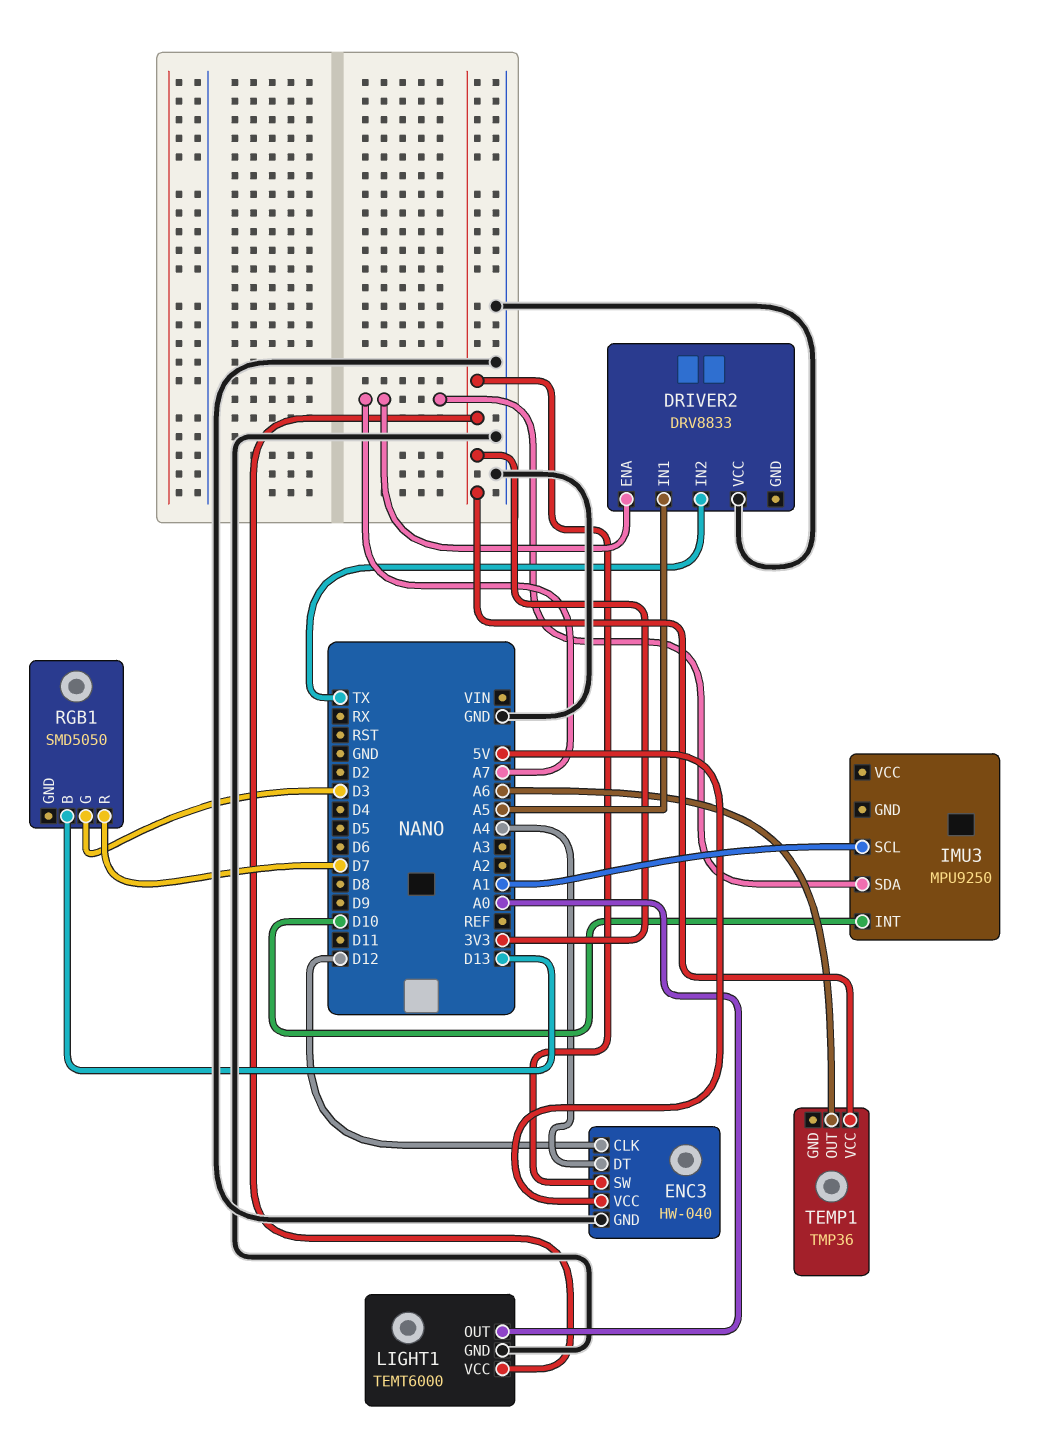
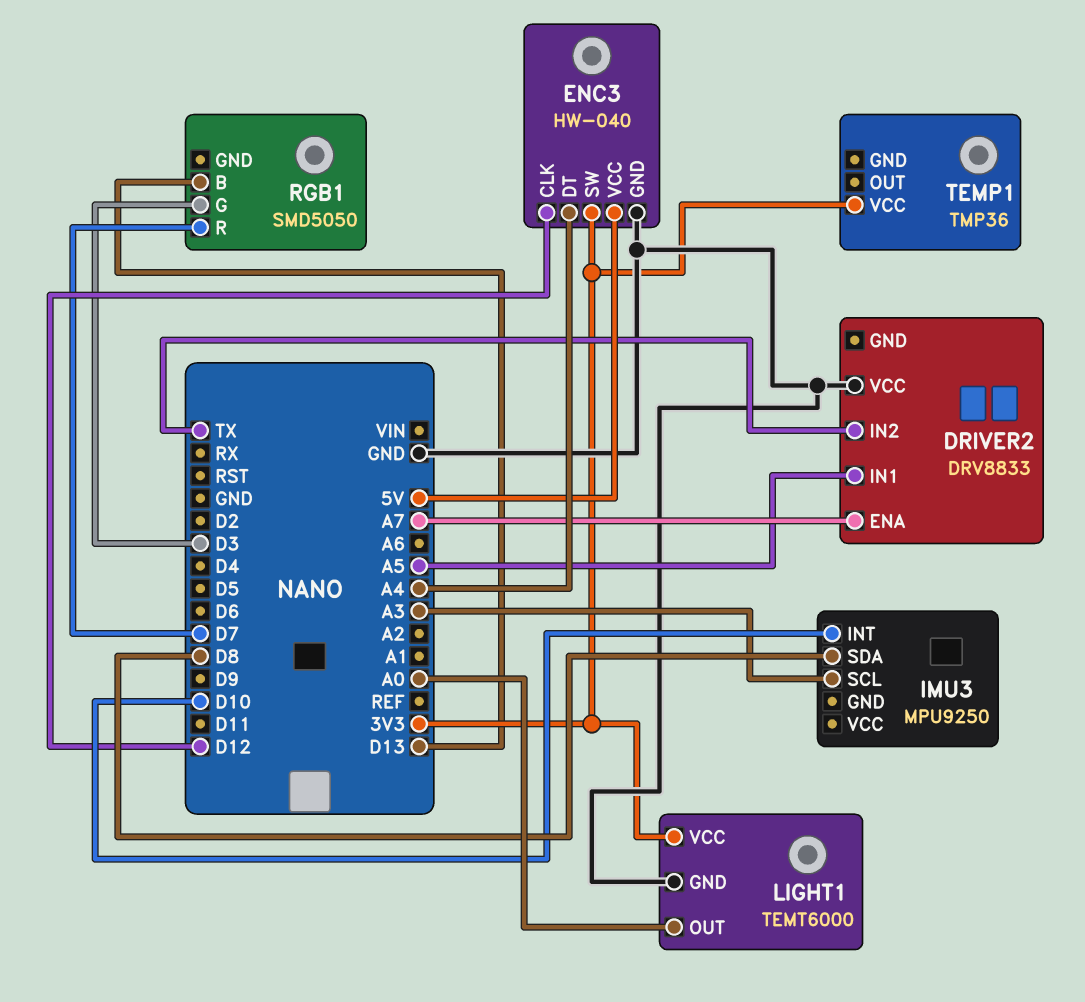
IMU3 pin SCL: A1 -> A3
IMU3 pin SDA: A7 -> D8
TEMP1 pin OUT: A6 -> none

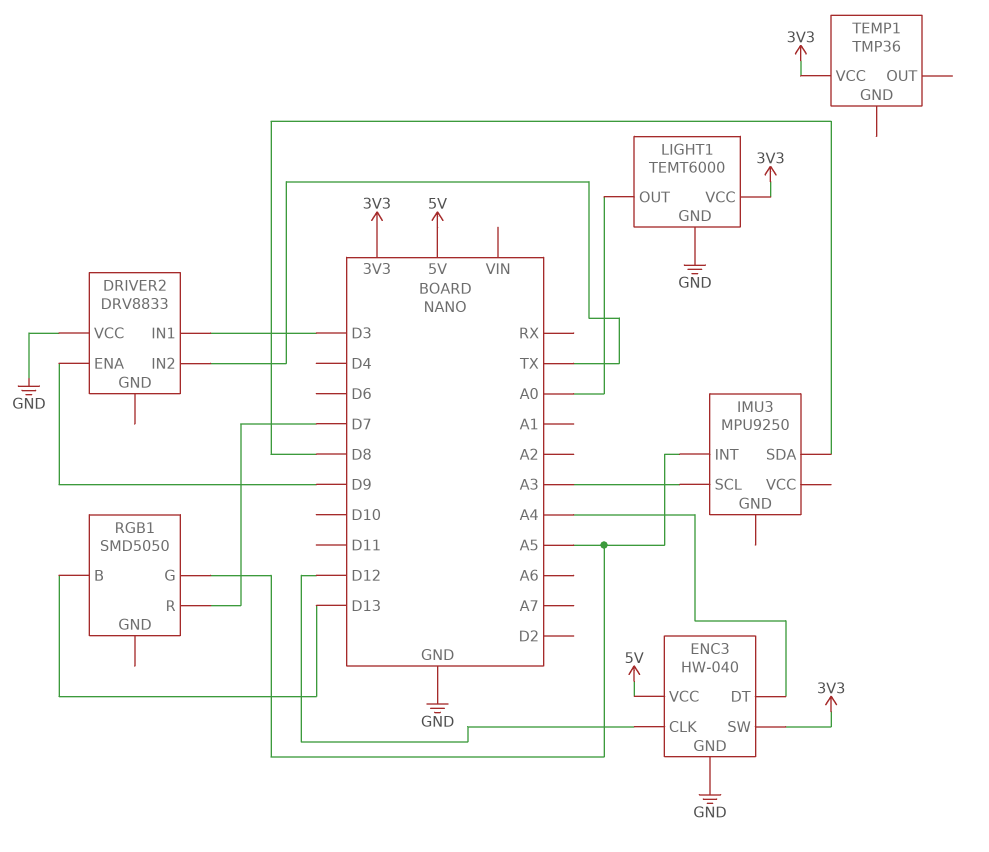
DRIVER2 pin ENA: A7 -> D9
DRIVER2 pin IN1: A5 -> D3
IMU3 pin INT: D10 -> A5
RGB1 pin G: D3 -> A5

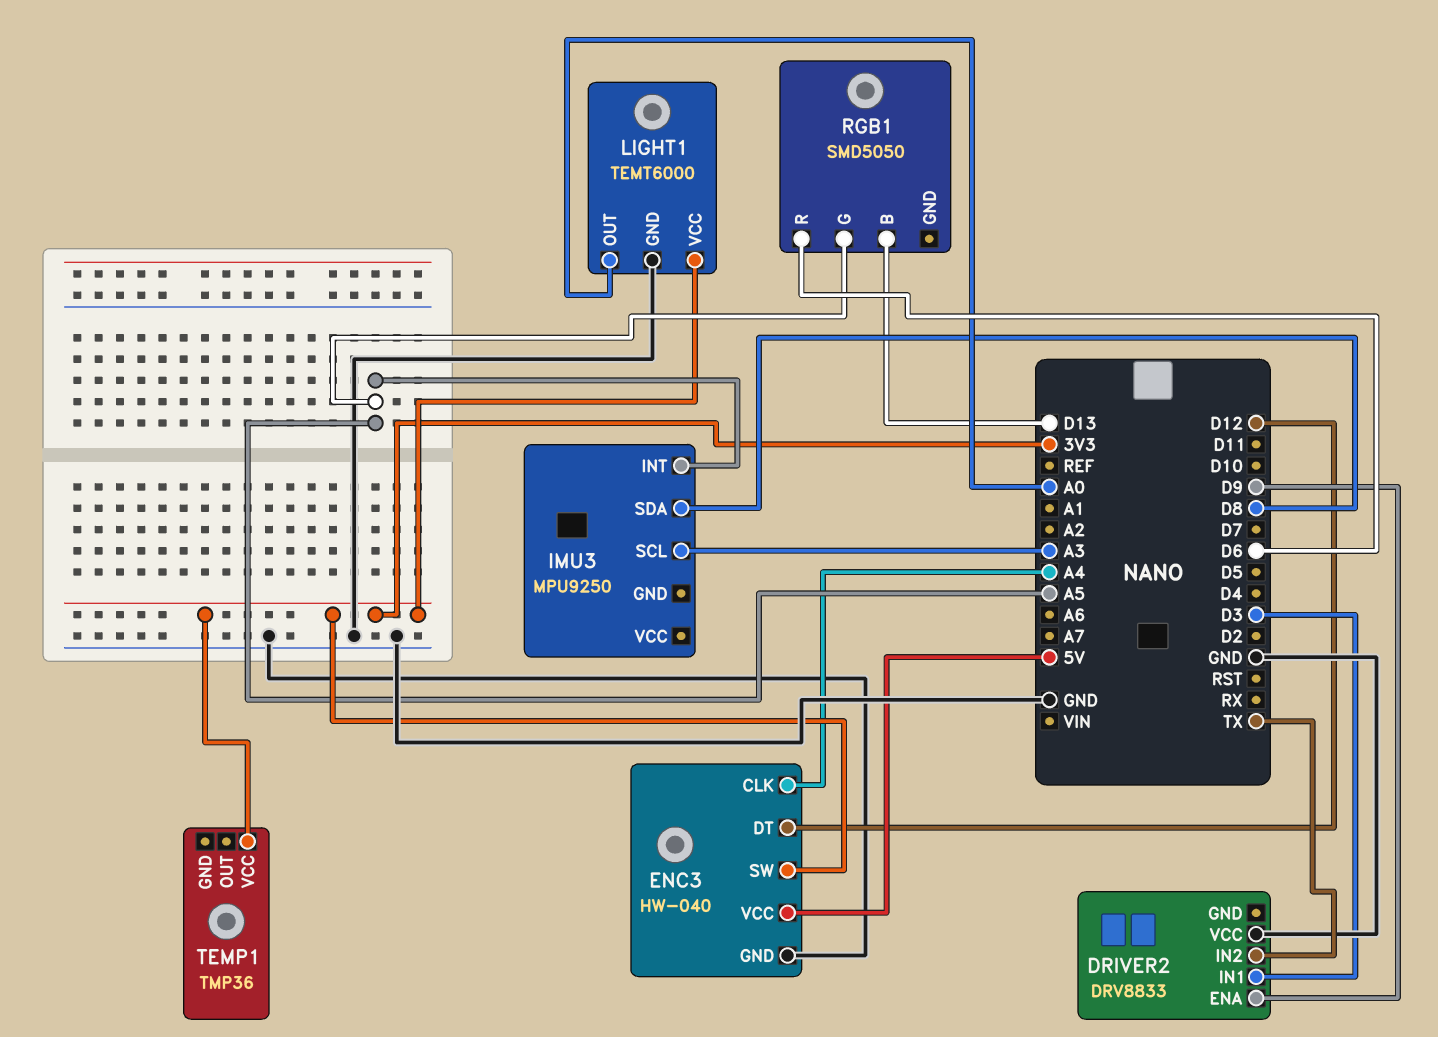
ENC3 pin CLK: D12 -> A4
ENC3 pin DT: A4 -> D12
RGB1 pin R: D7 -> D6

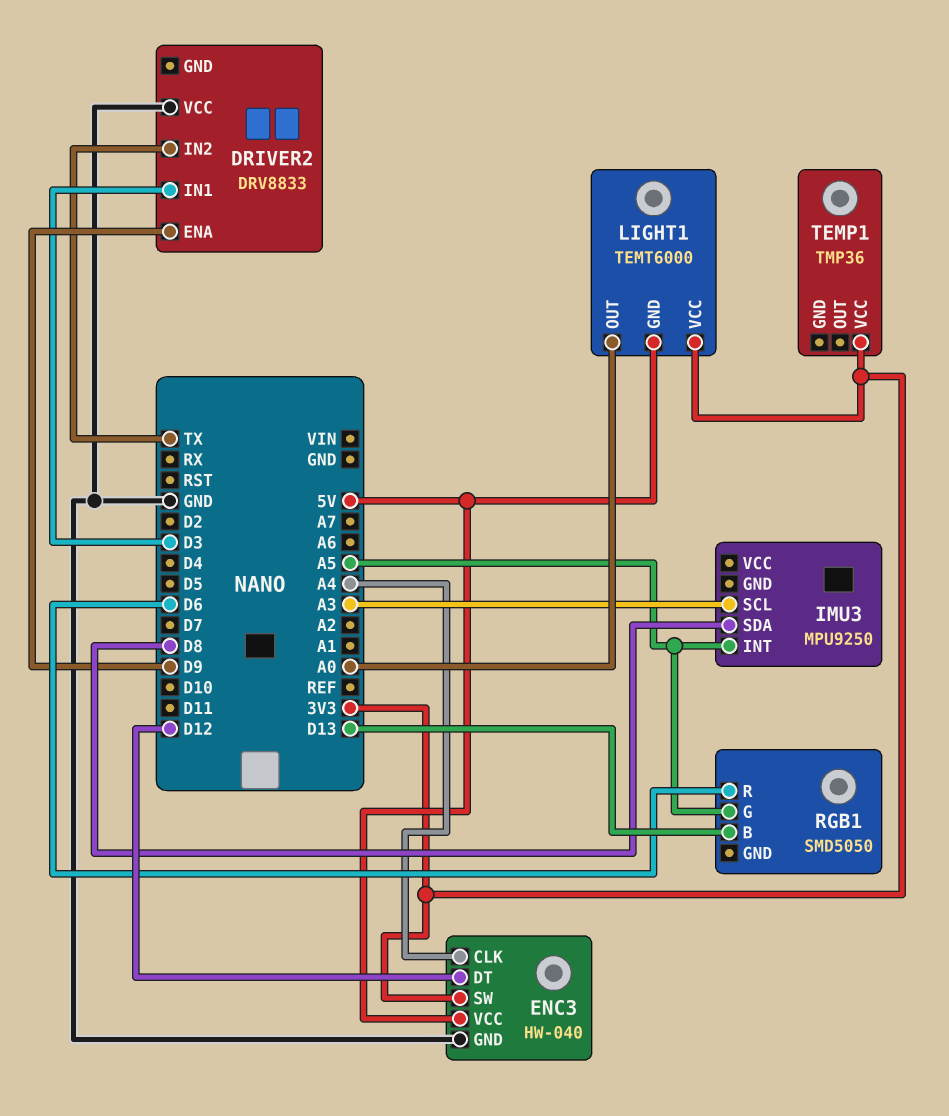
LIGHT1 pin GND: GND -> 5V

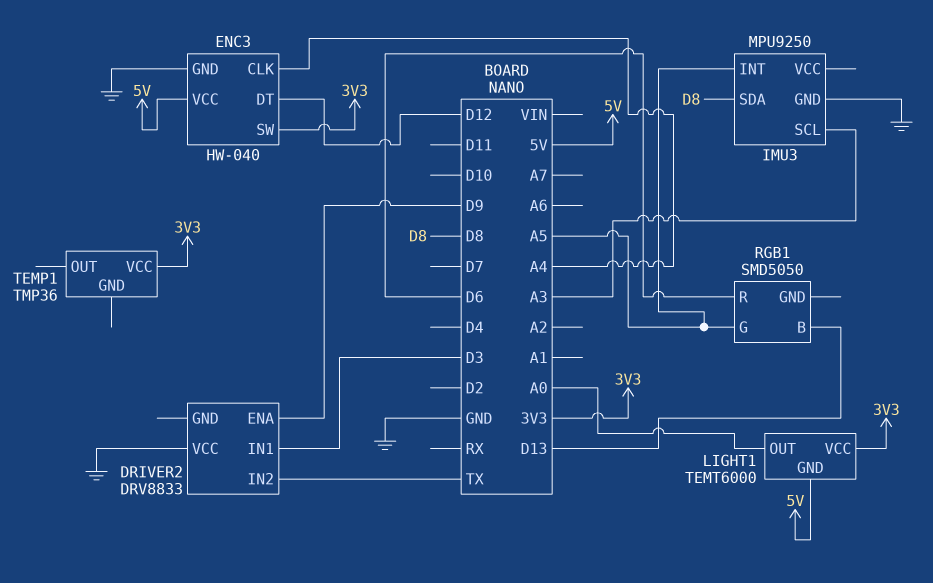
IMU3 pin GND: none -> GND

